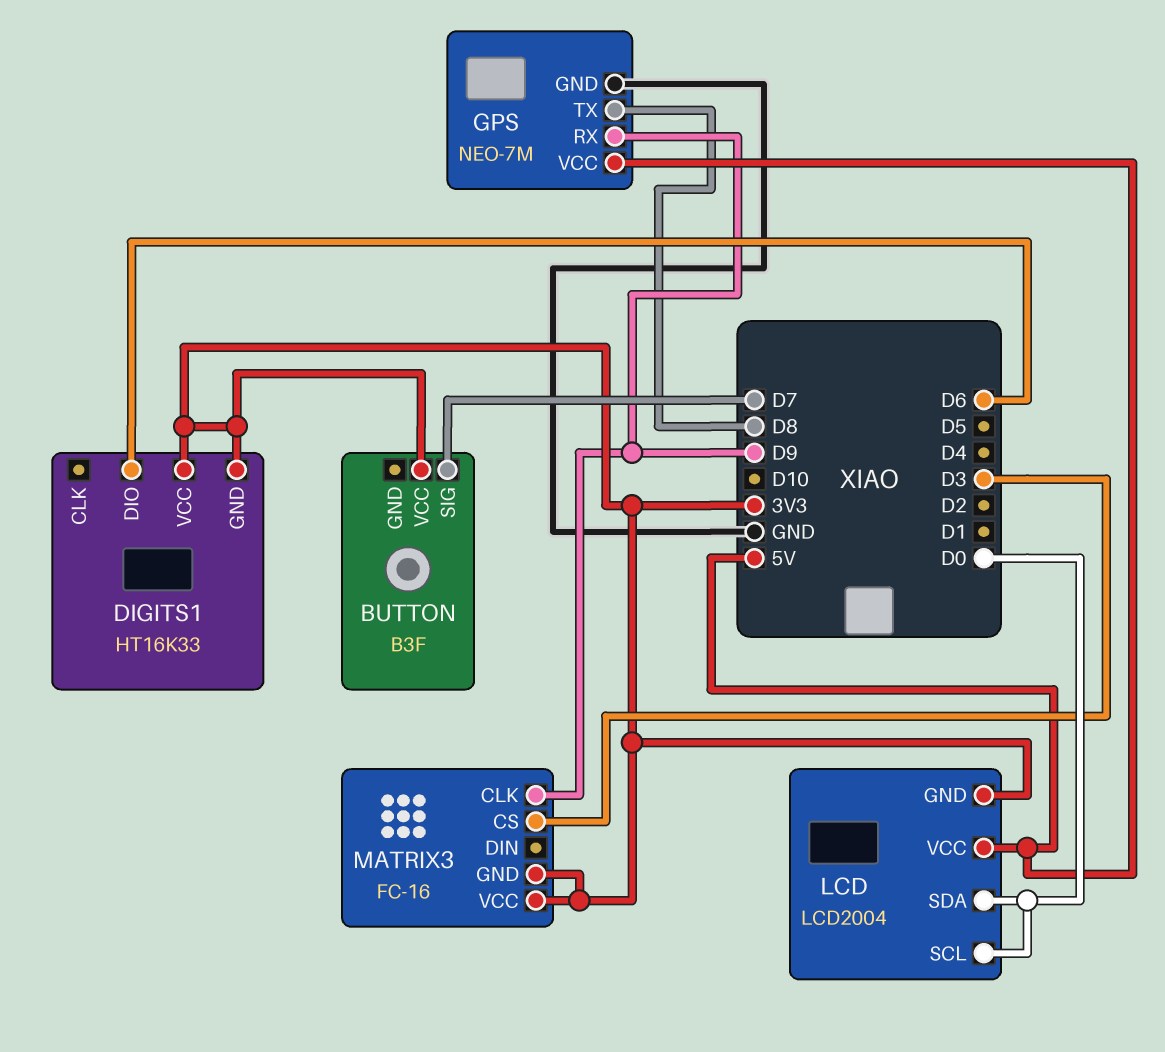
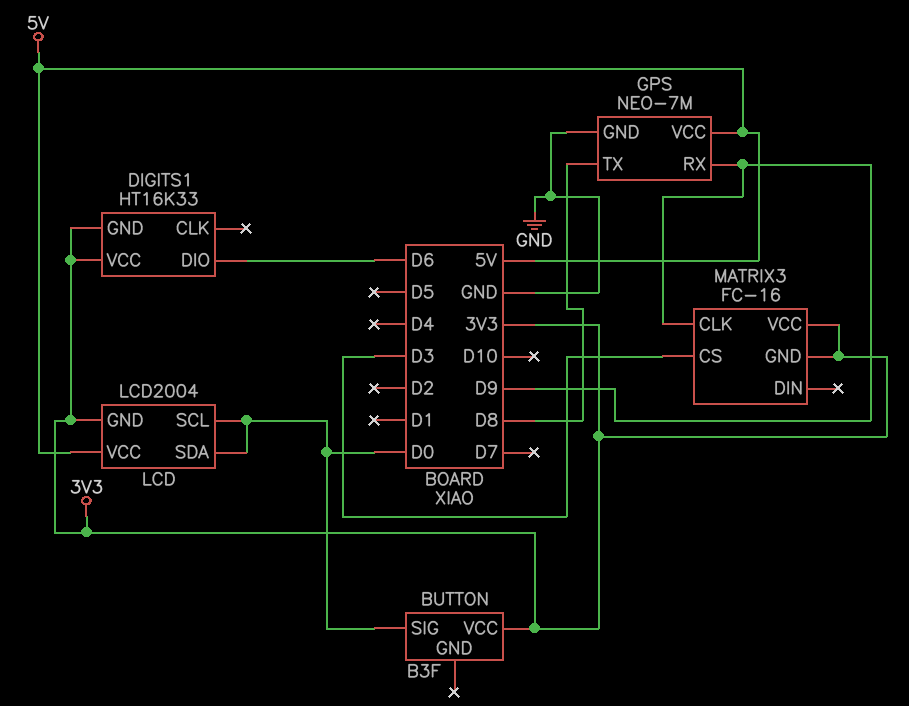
BUTTON pin SIG: D7 -> D0

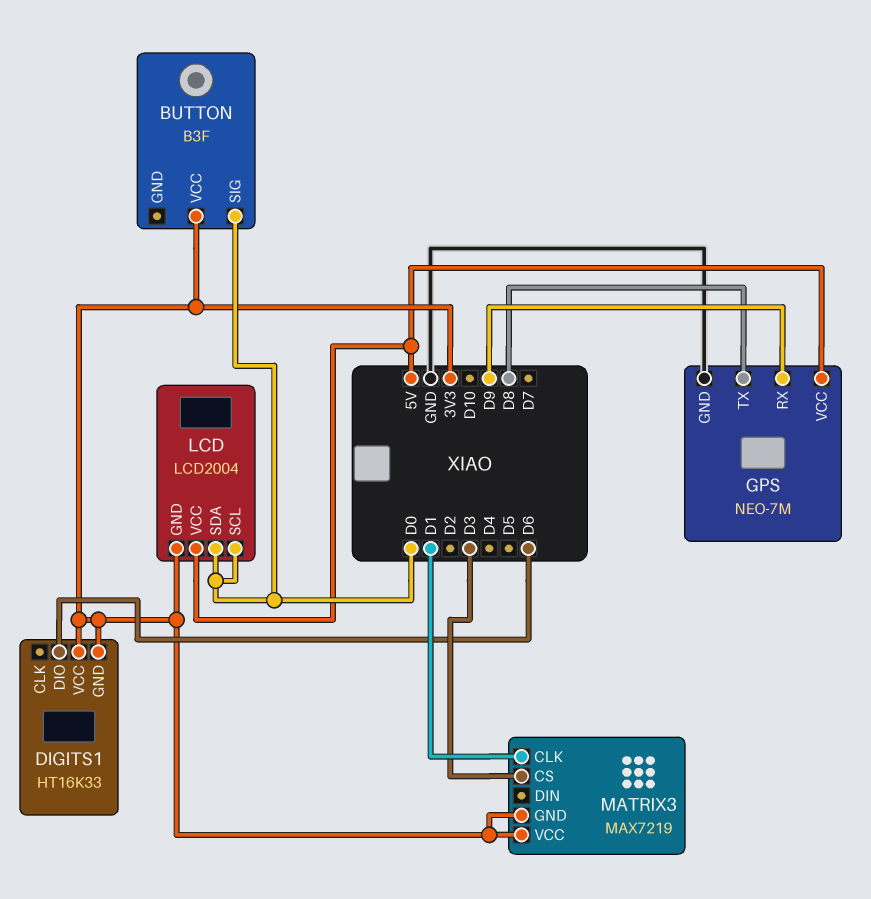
MATRIX3: FC-16 -> MAX7219
MATRIX3 pin CLK: D9 -> D1

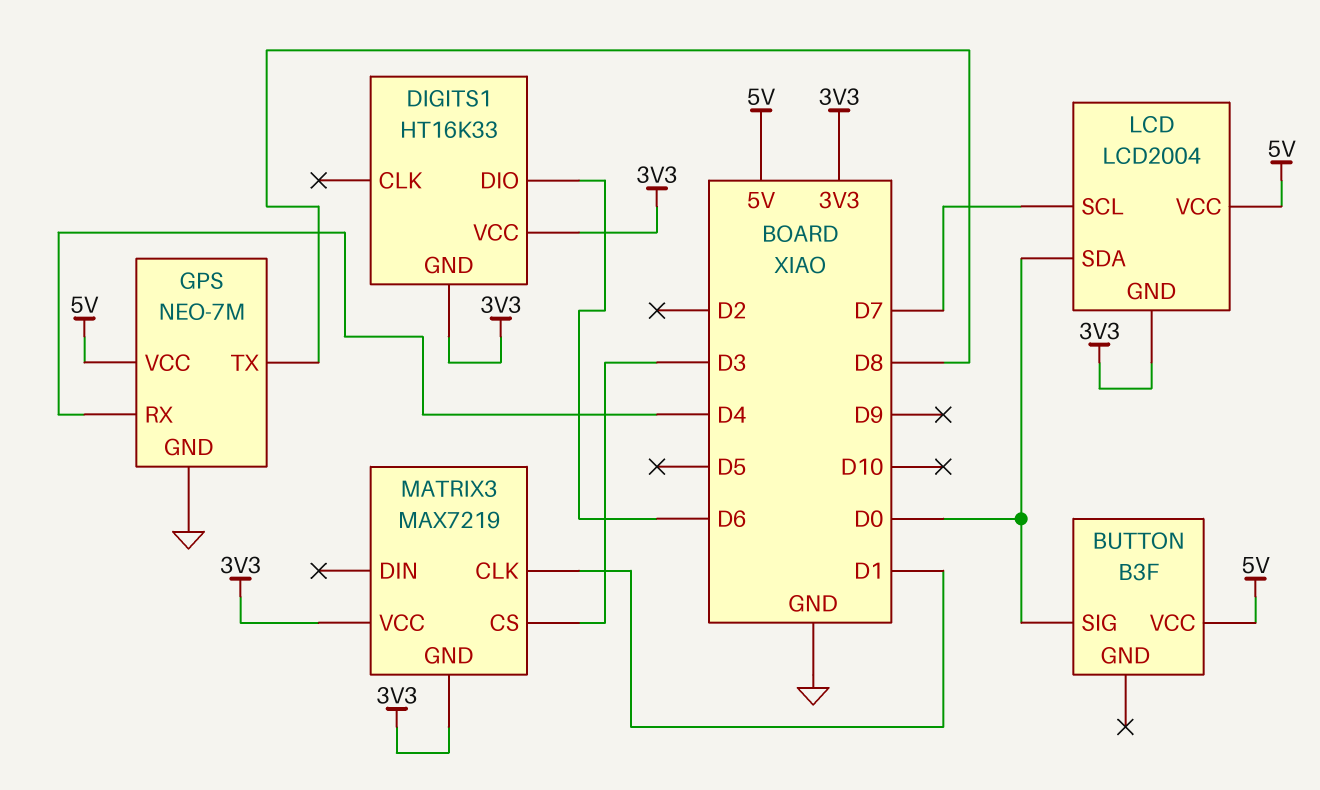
BUTTON pin VCC: 3V3 -> 5V
GPS pin RX: D9 -> D4
LCD pin SCL: D0 -> D7

